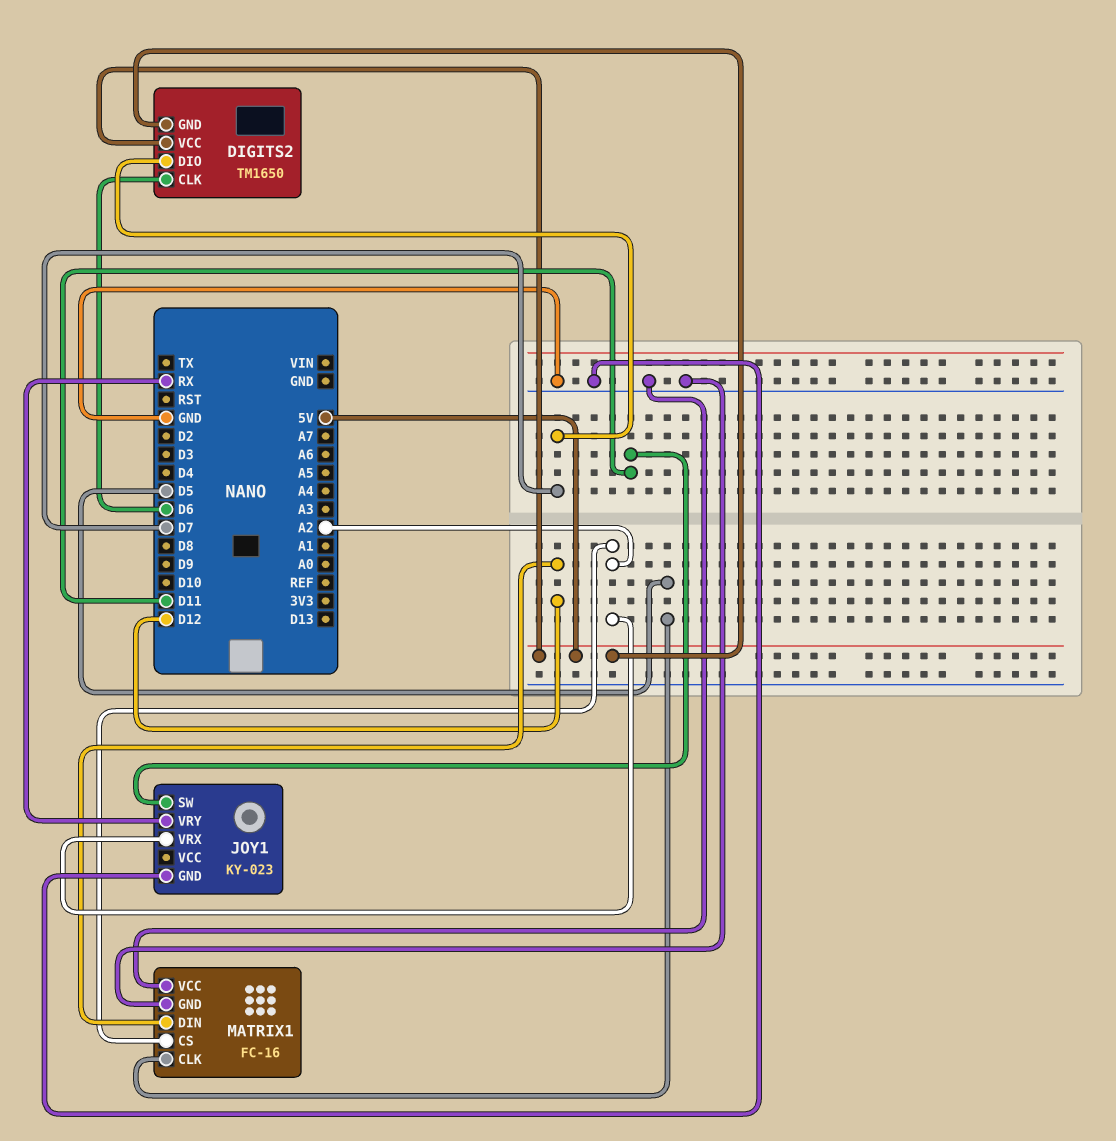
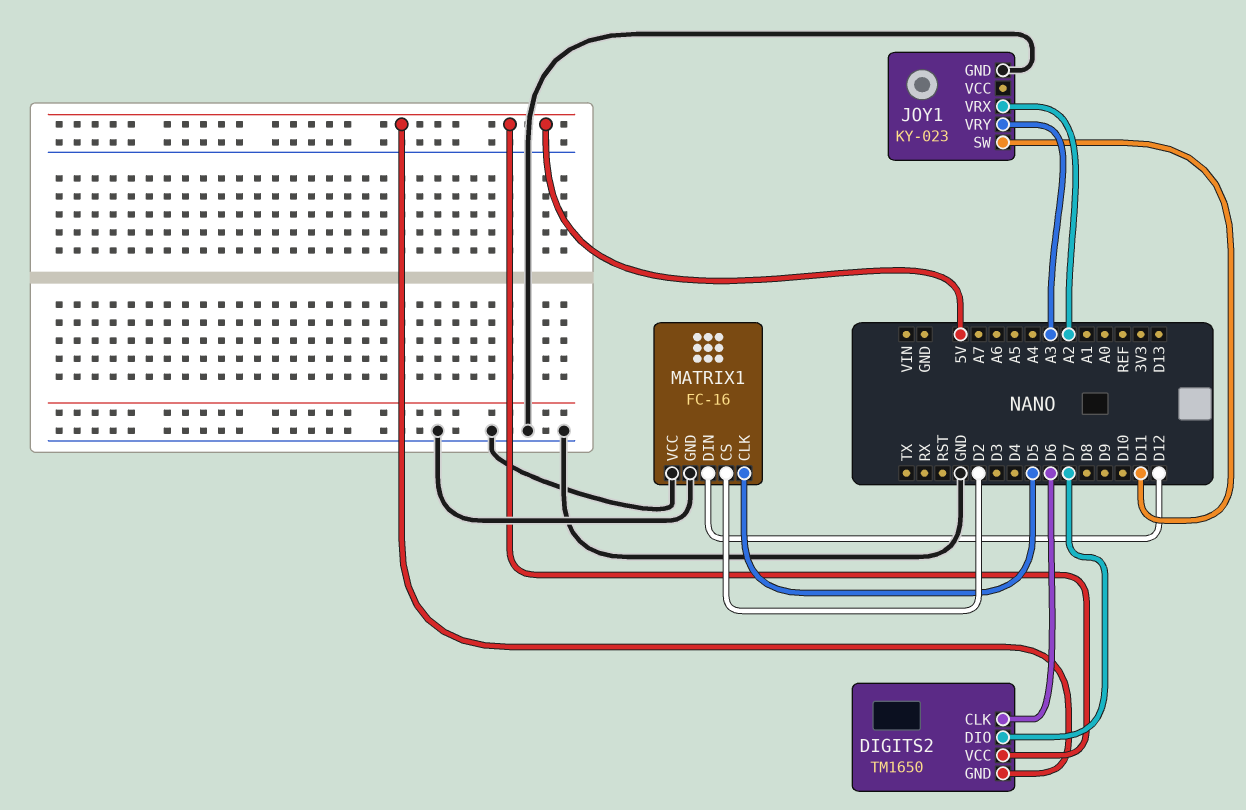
JOY1 pin VRY: RX -> A3
MATRIX1 pin CS: A2 -> D2

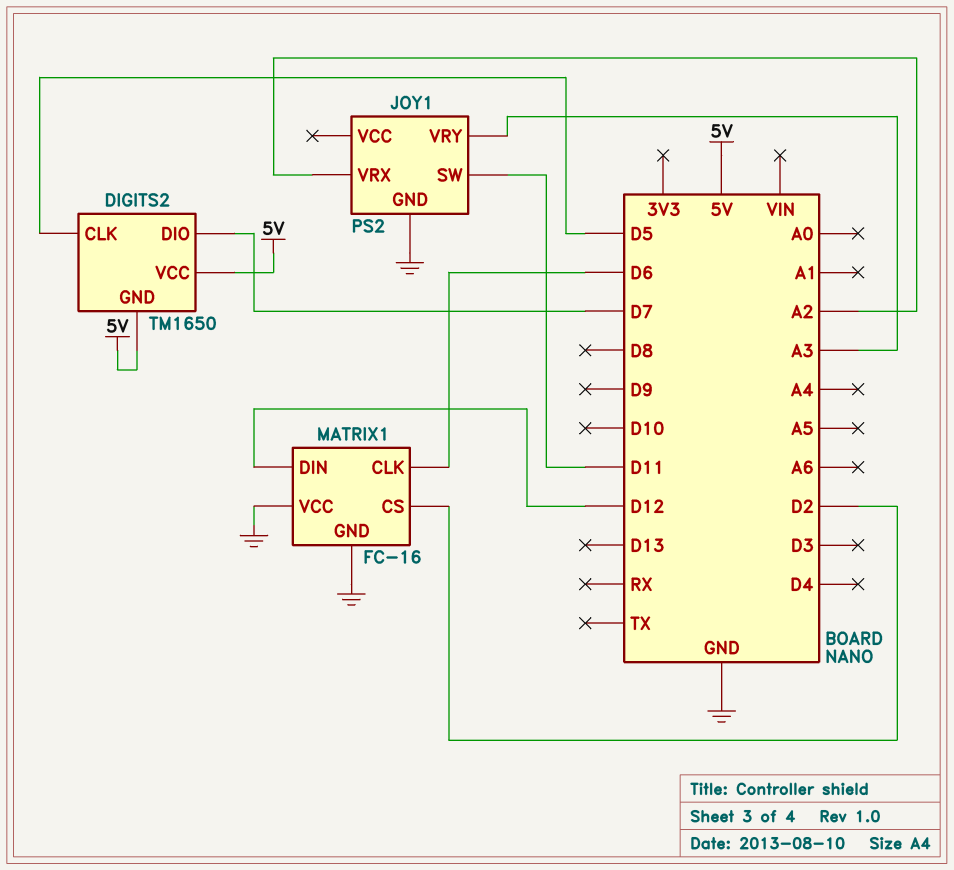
DIGITS2 pin CLK: D6 -> D5
JOY1: KY-023 -> PS2
MATRIX1 pin CLK: D5 -> D6

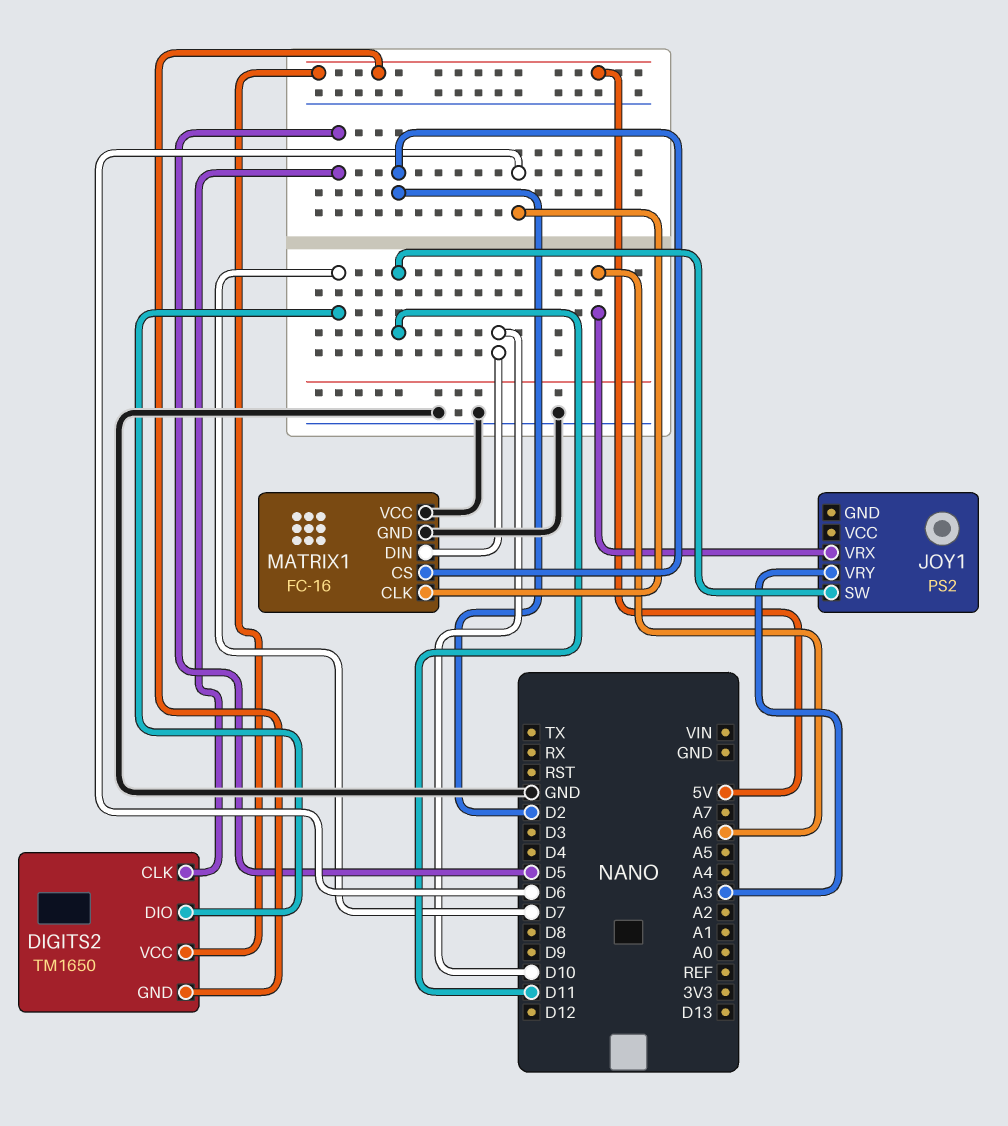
JOY1 pin GND: GND -> none
JOY1 pin VRX: A2 -> A6
MATRIX1 pin DIN: D12 -> D10

